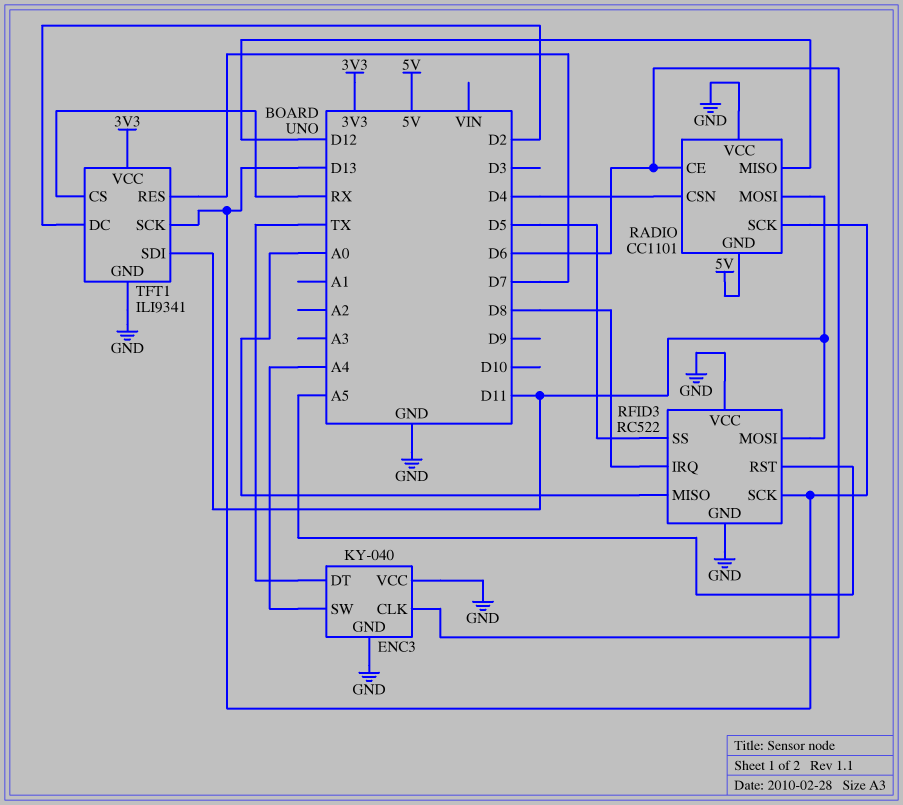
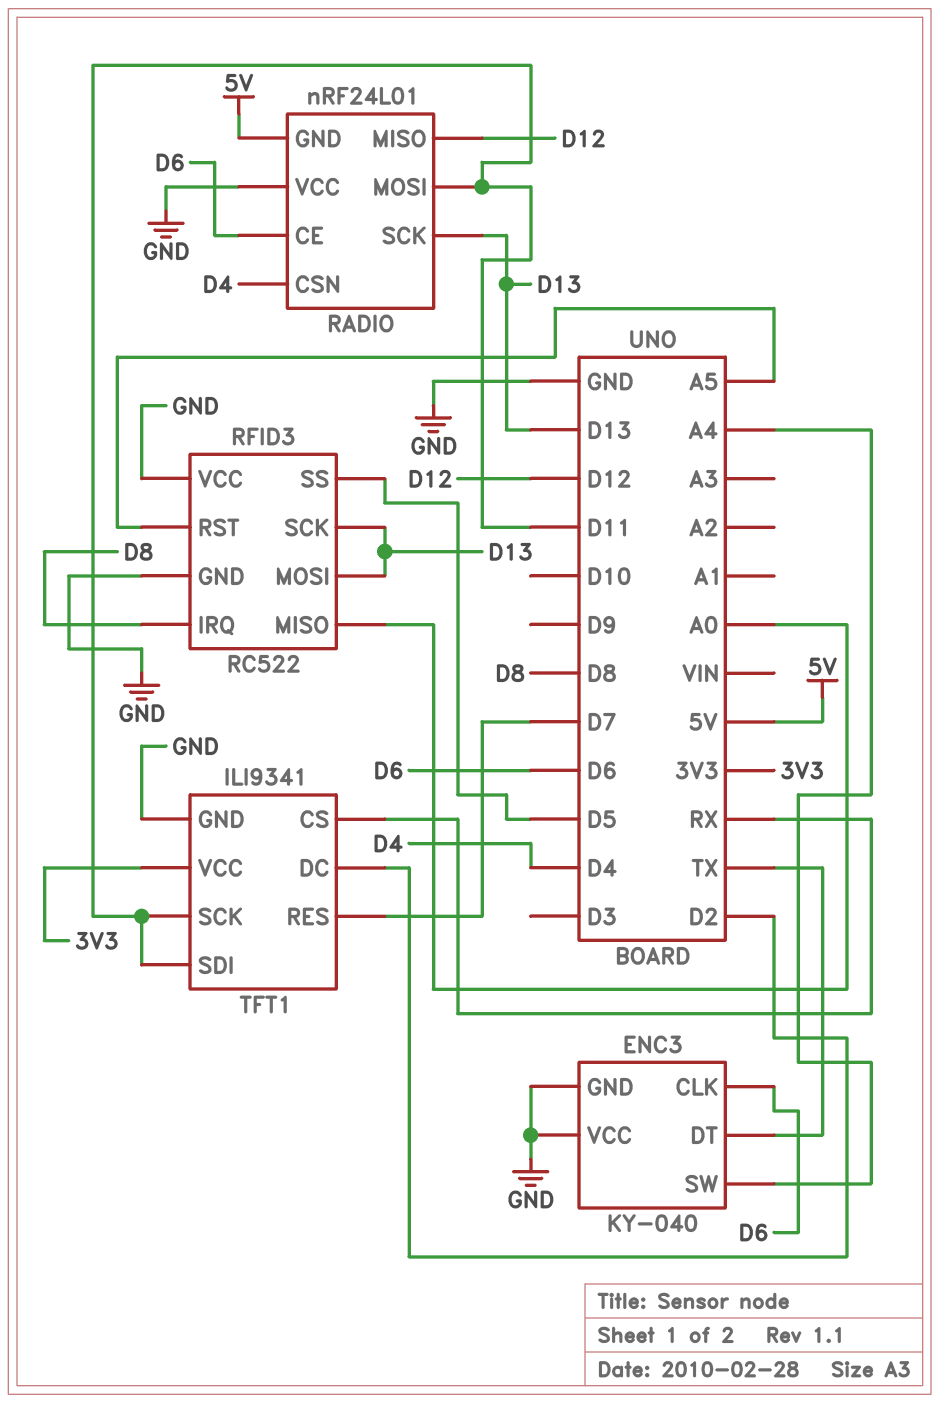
RADIO: CC1101 -> nRF24L01
RFID3 pin MOSI: D11 -> D13
TFT1 pin SCK: D13 -> D11

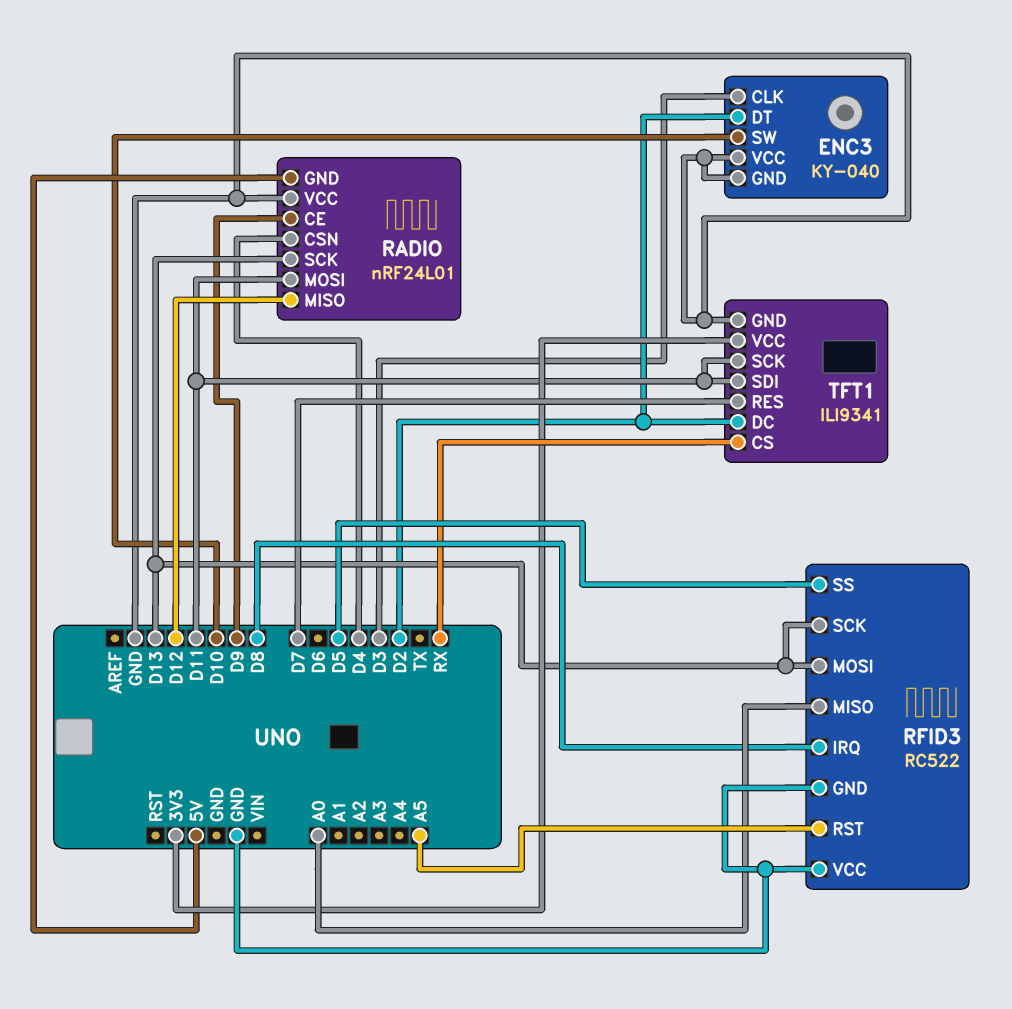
ENC3 pin CLK: D6 -> D3
ENC3 pin DT: TX -> D2
ENC3 pin SW: A4 -> D10
RADIO pin CE: D6 -> D9

